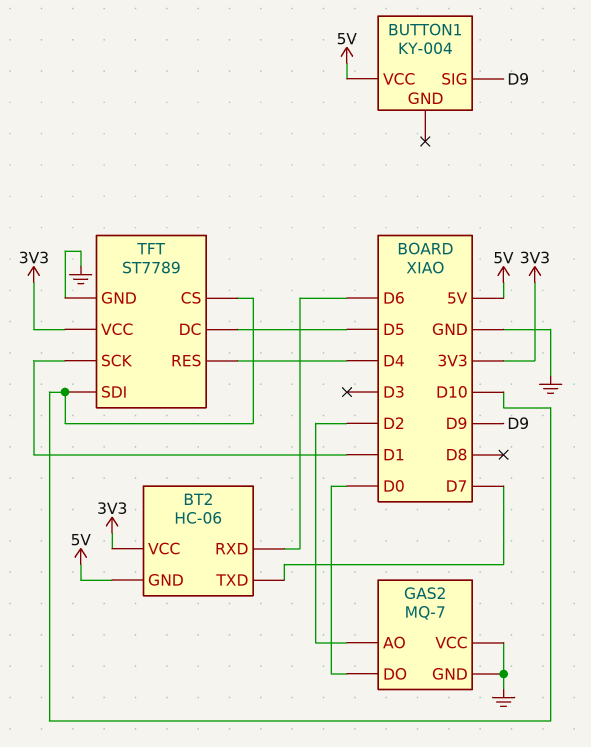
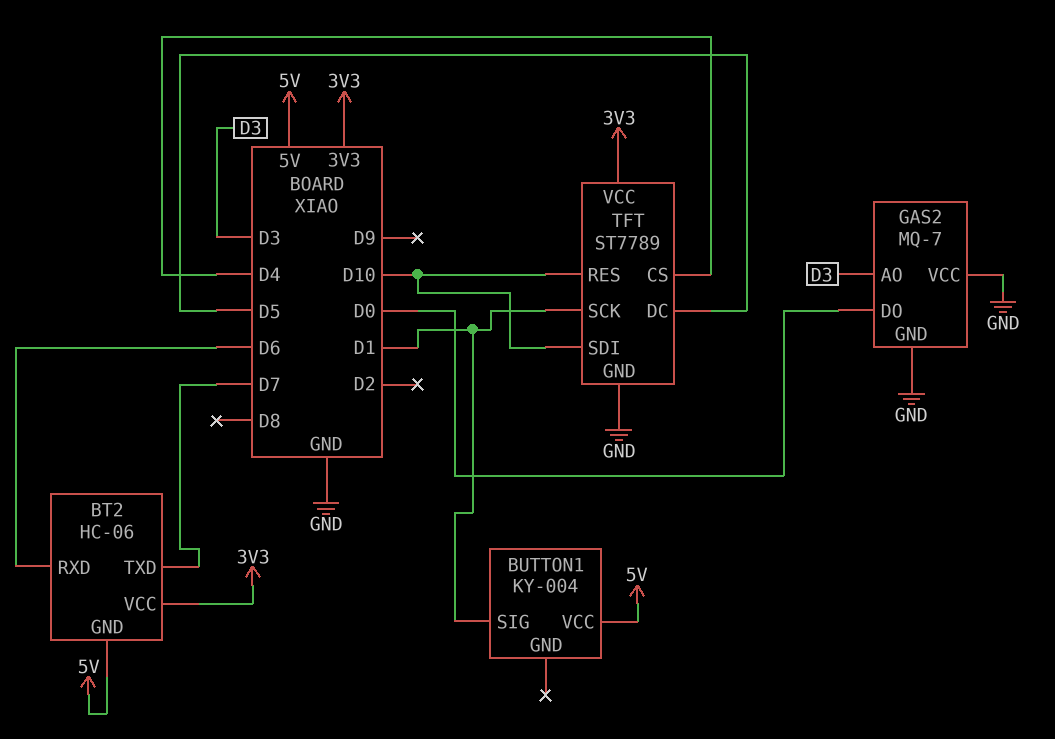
BUTTON1 pin SIG: D9 -> D1
GAS2 pin AO: D2 -> D3
TFT pin CS: D10 -> D4
TFT pin RES: D4 -> D10

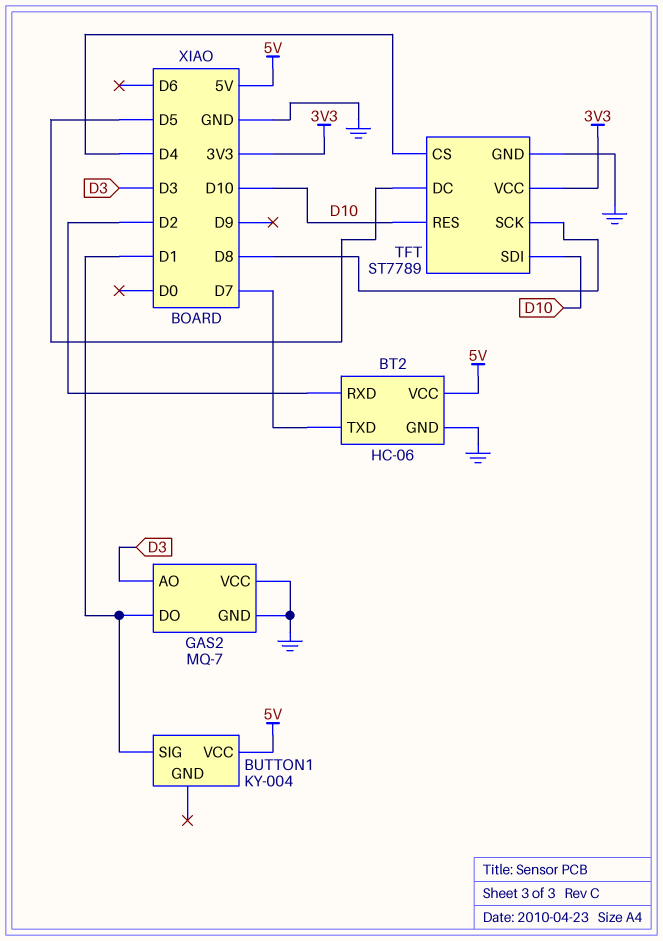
BT2 pin GND: 5V -> GND
BT2 pin RXD: D6 -> D2
BT2 pin VCC: 3V3 -> 5V
GAS2 pin DO: D0 -> D1
TFT pin SCK: D1 -> D8

